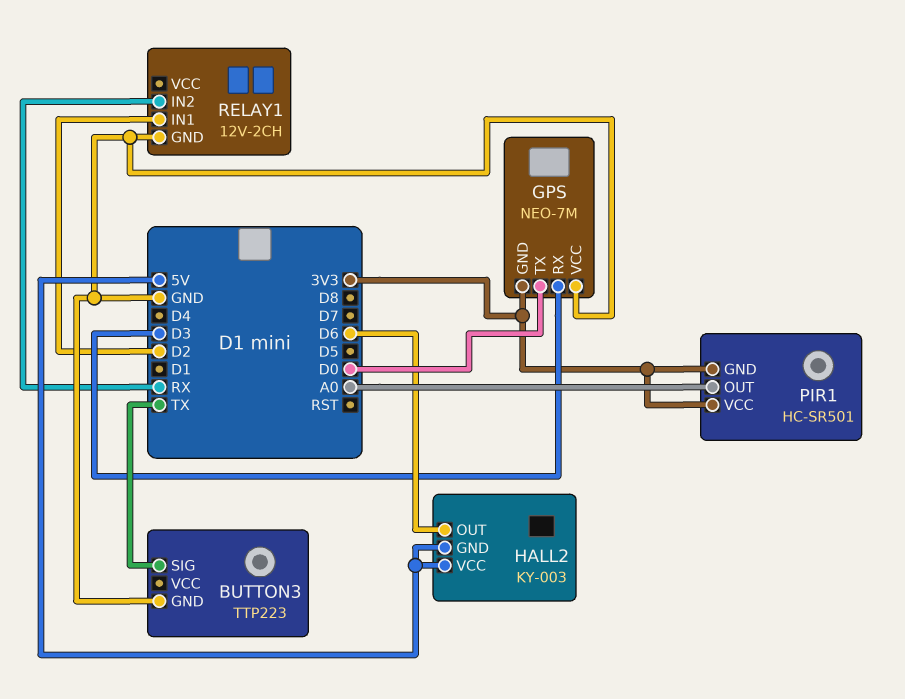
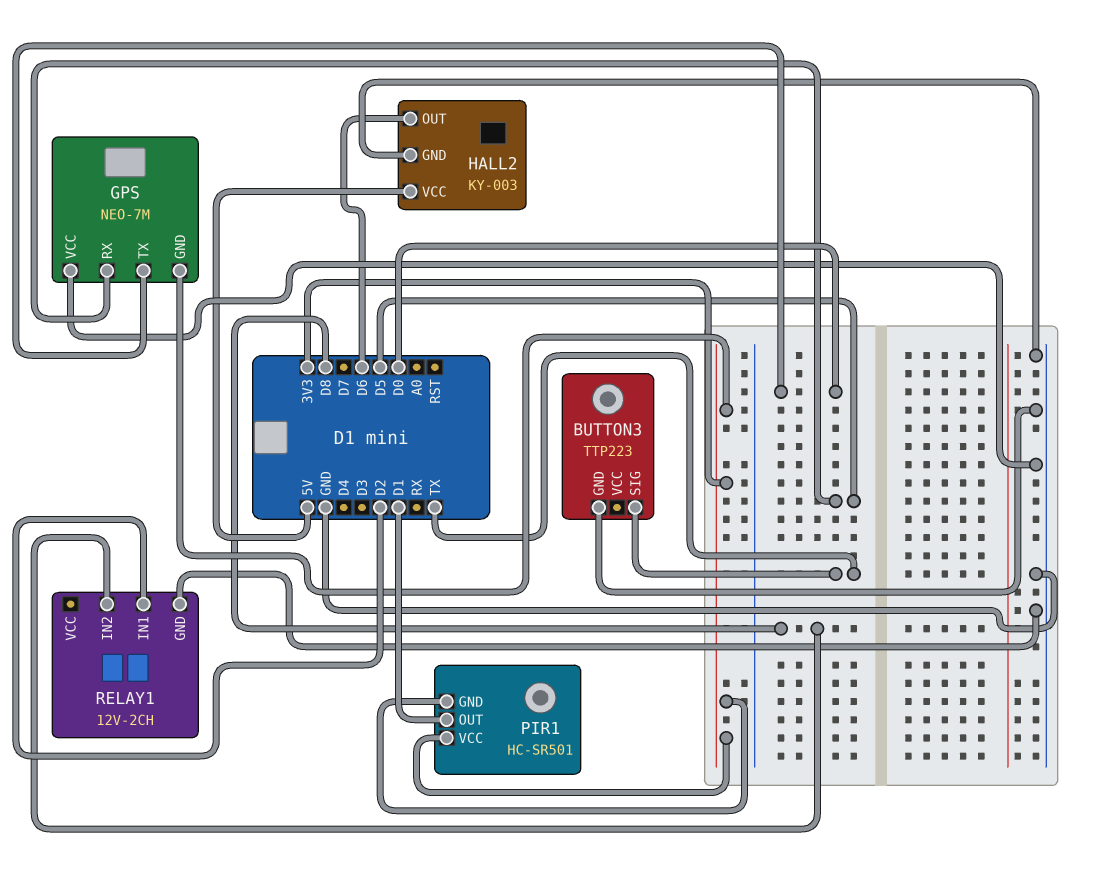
GPS pin RX: D3 -> D5
HALL2 pin GND: 5V -> GND
PIR1 pin OUT: A0 -> D1
RELAY1 pin IN2: RX -> D8

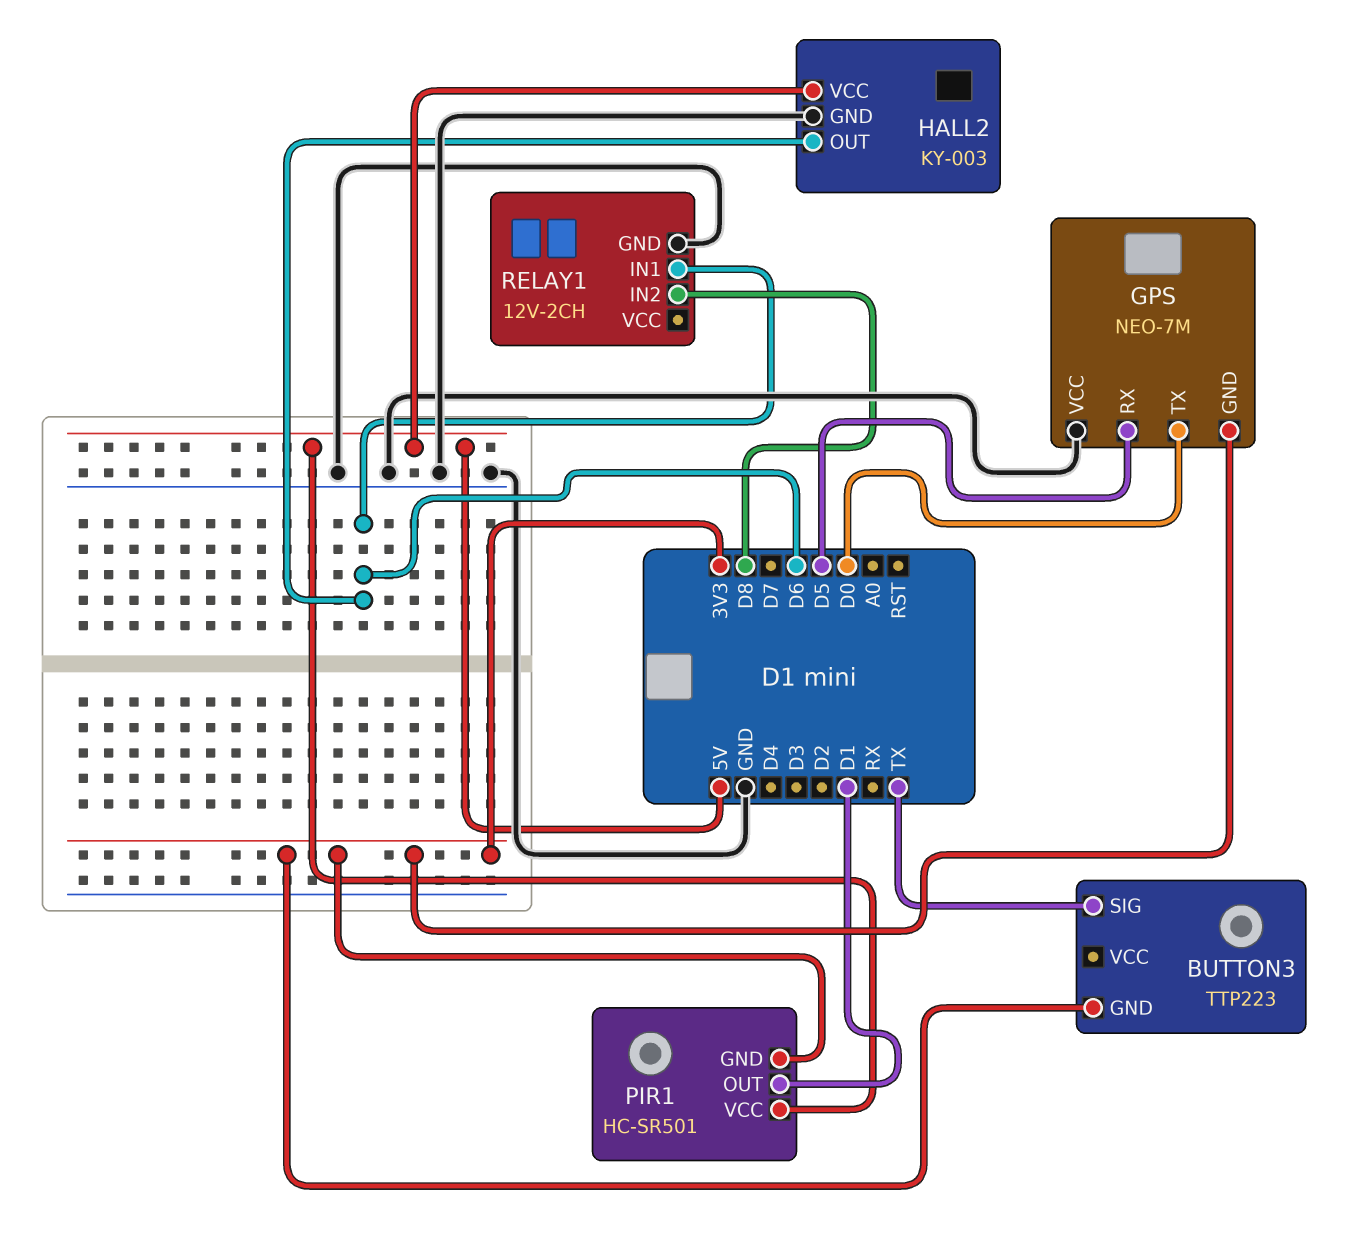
BUTTON3 pin GND: GND -> 3V3
PIR1 pin VCC: 3V3 -> 5V
RELAY1 pin IN1: D2 -> D6

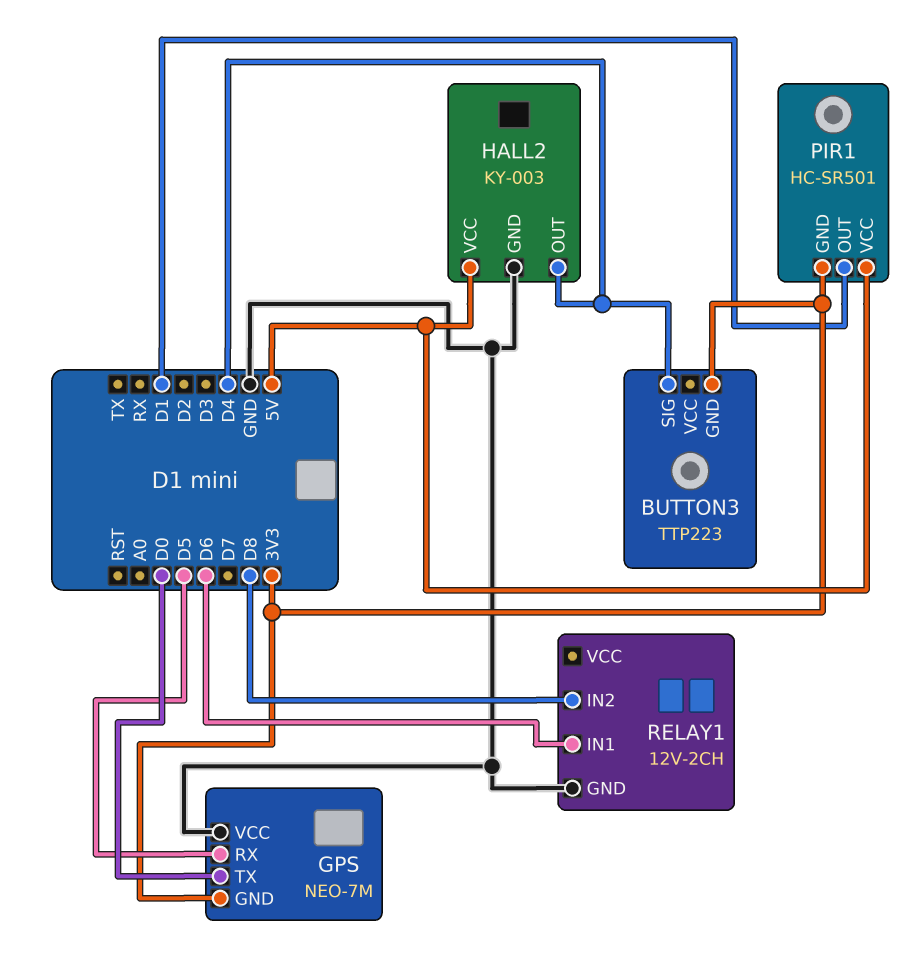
BUTTON3 pin SIG: TX -> D4
HALL2 pin OUT: D6 -> D4

